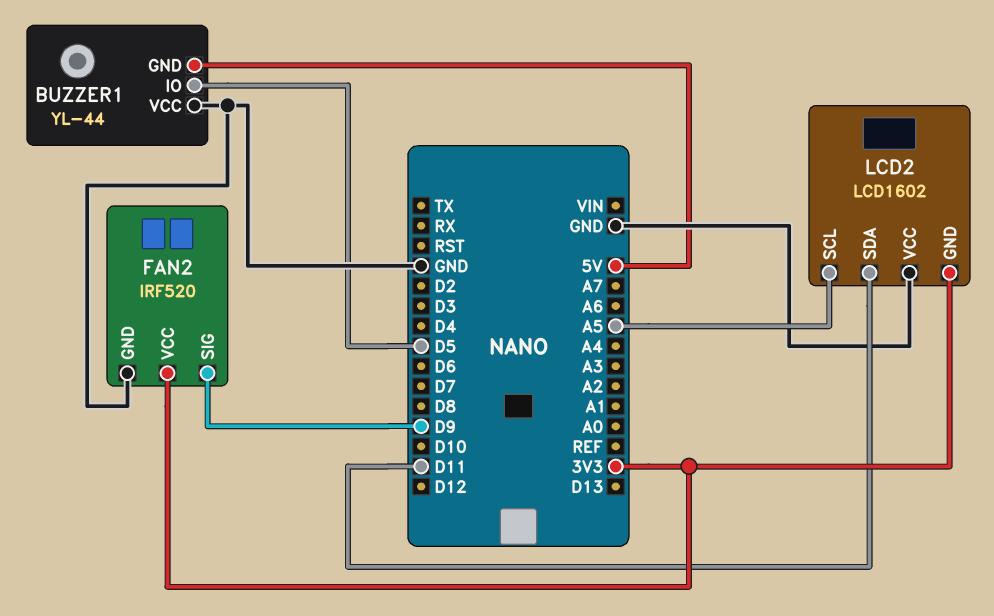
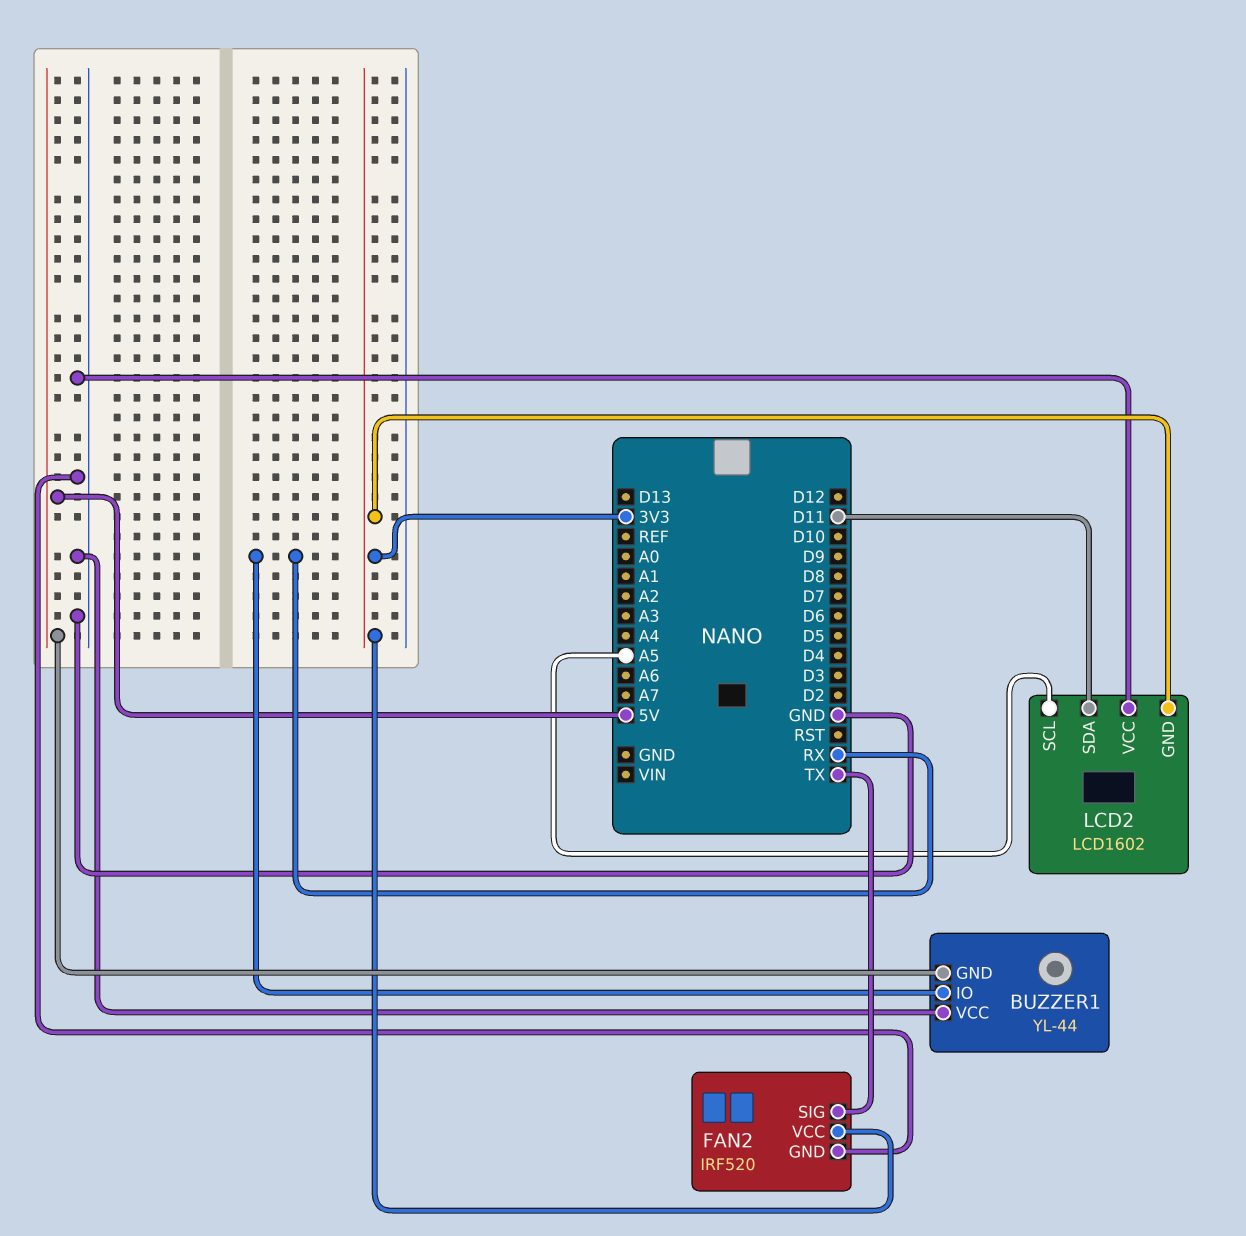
BUZZER1 pin IO: D5 -> RX
FAN2 pin SIG: D9 -> TX

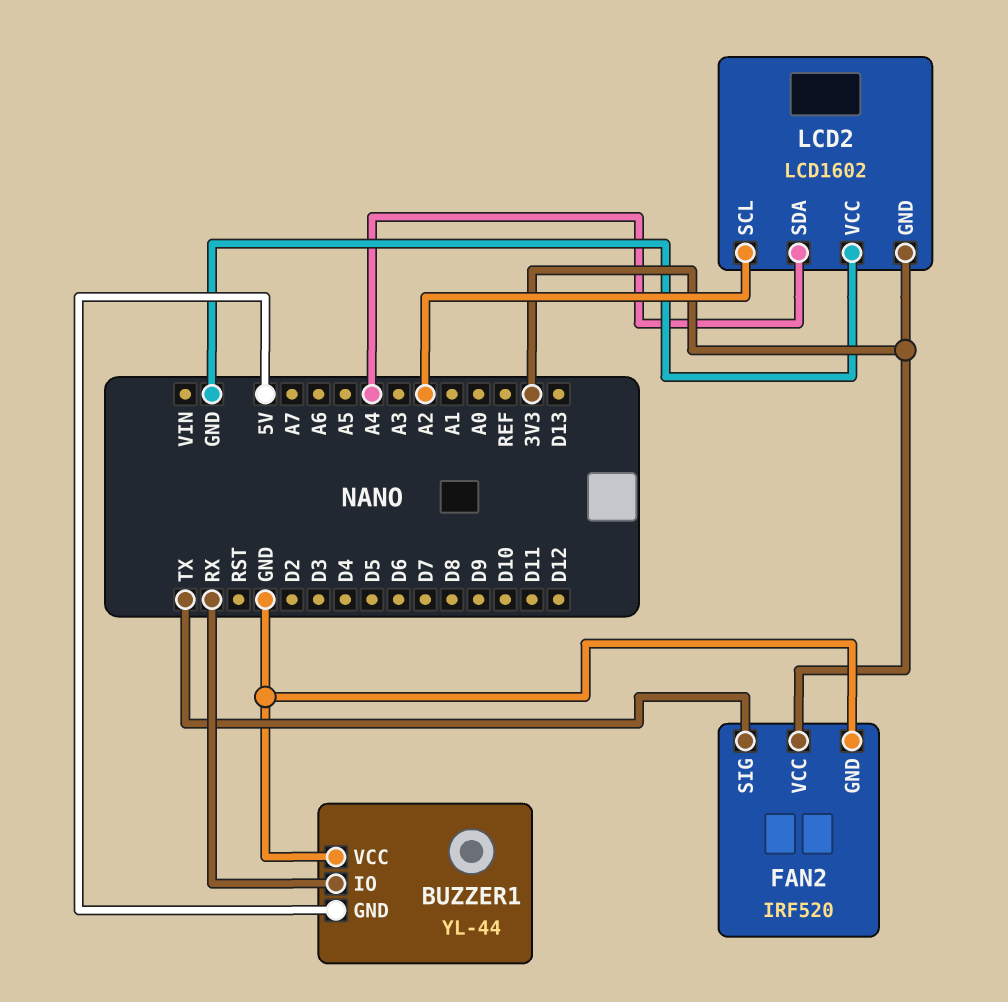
LCD2 pin SCL: A5 -> A2
LCD2 pin SDA: D11 -> A4

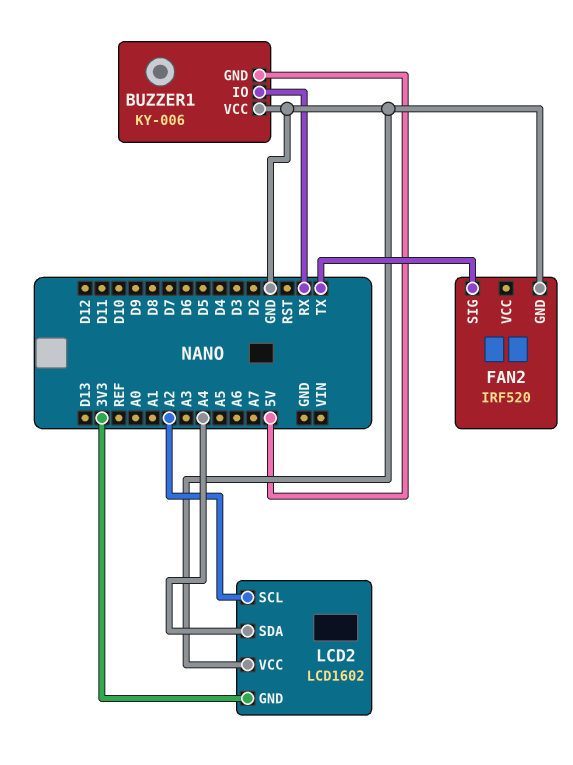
BUZZER1: YL-44 -> KY-006
FAN2 pin VCC: 3V3 -> none

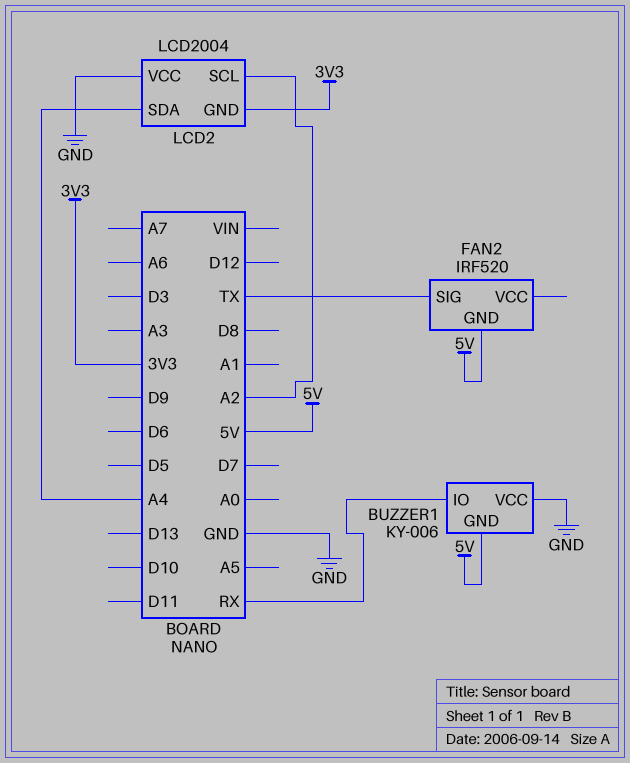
FAN2 pin GND: GND -> 5V
LCD2: LCD1602 -> LCD2004

